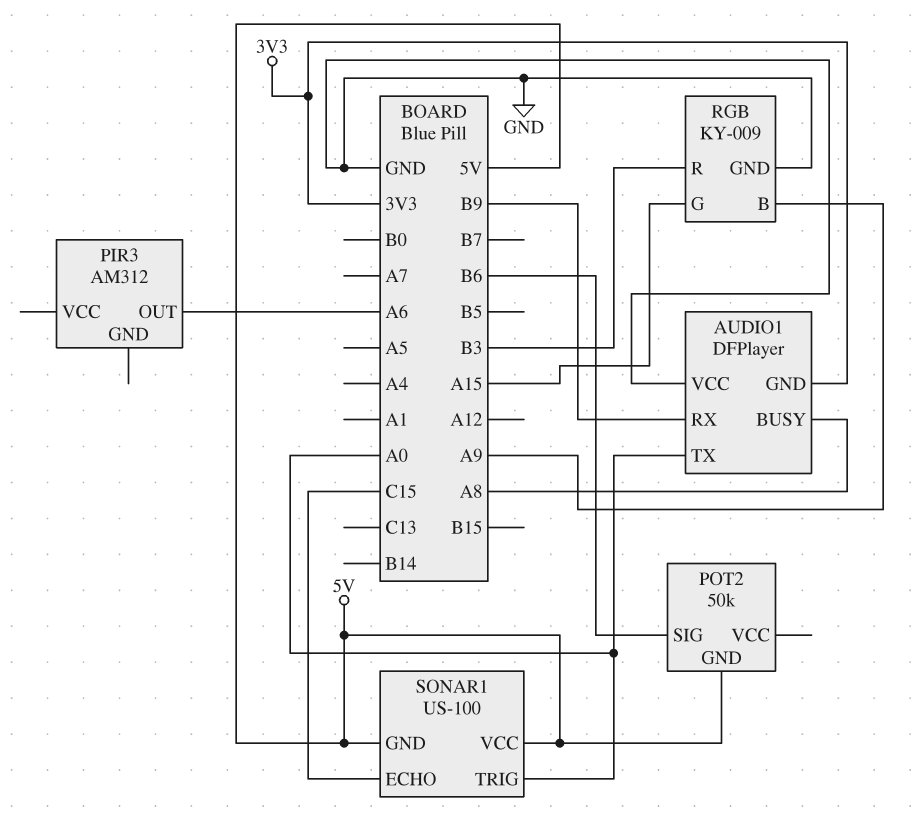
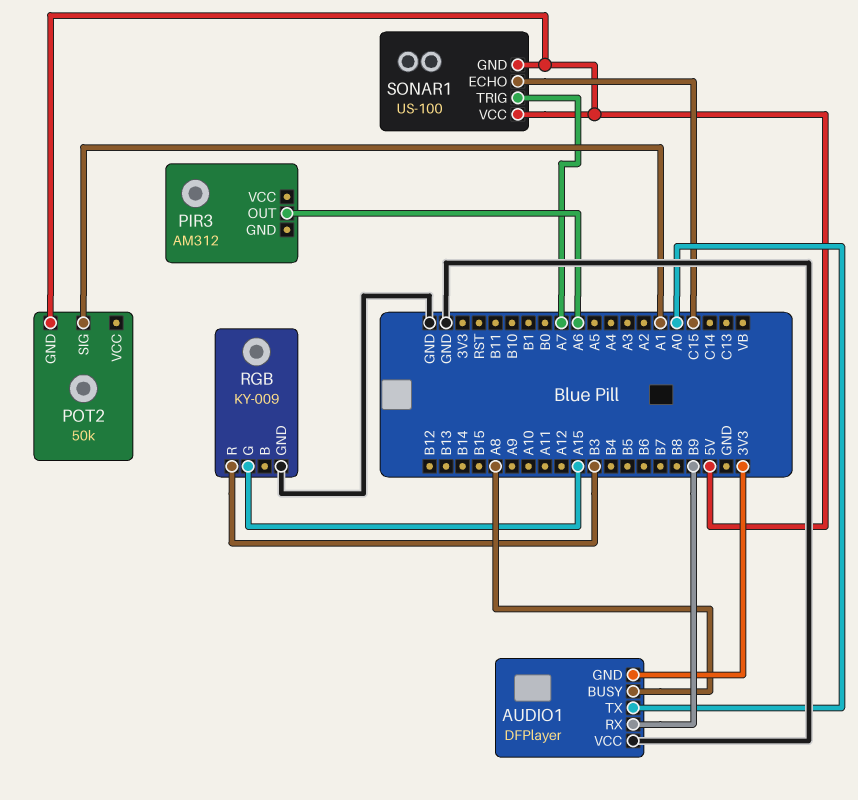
POT2 pin SIG: B6 -> A1
RGB pin B: A9 -> none
SONAR1 pin TRIG: A0 -> A7

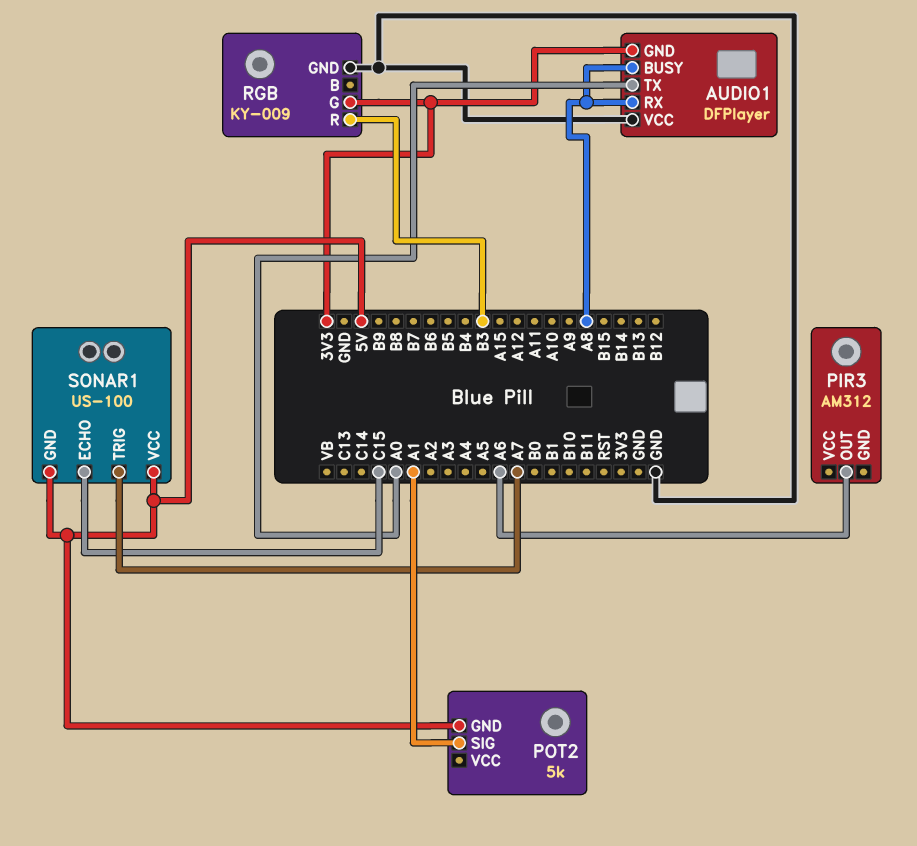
AUDIO1 pin RX: B9 -> A8
POT2: 50k -> 5k
RGB pin G: A15 -> 3V3

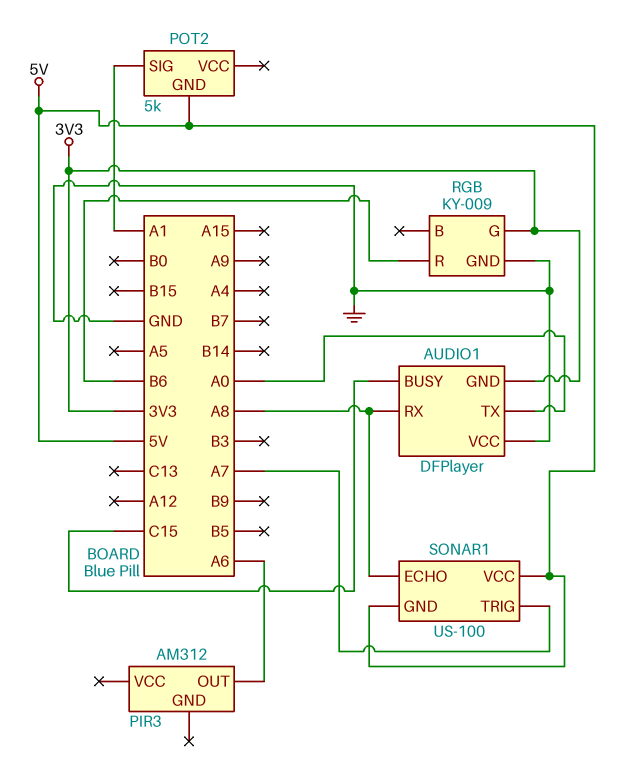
AUDIO1 pin BUSY: A8 -> C15
RGB pin R: B3 -> B6
SONAR1 pin ECHO: C15 -> A8

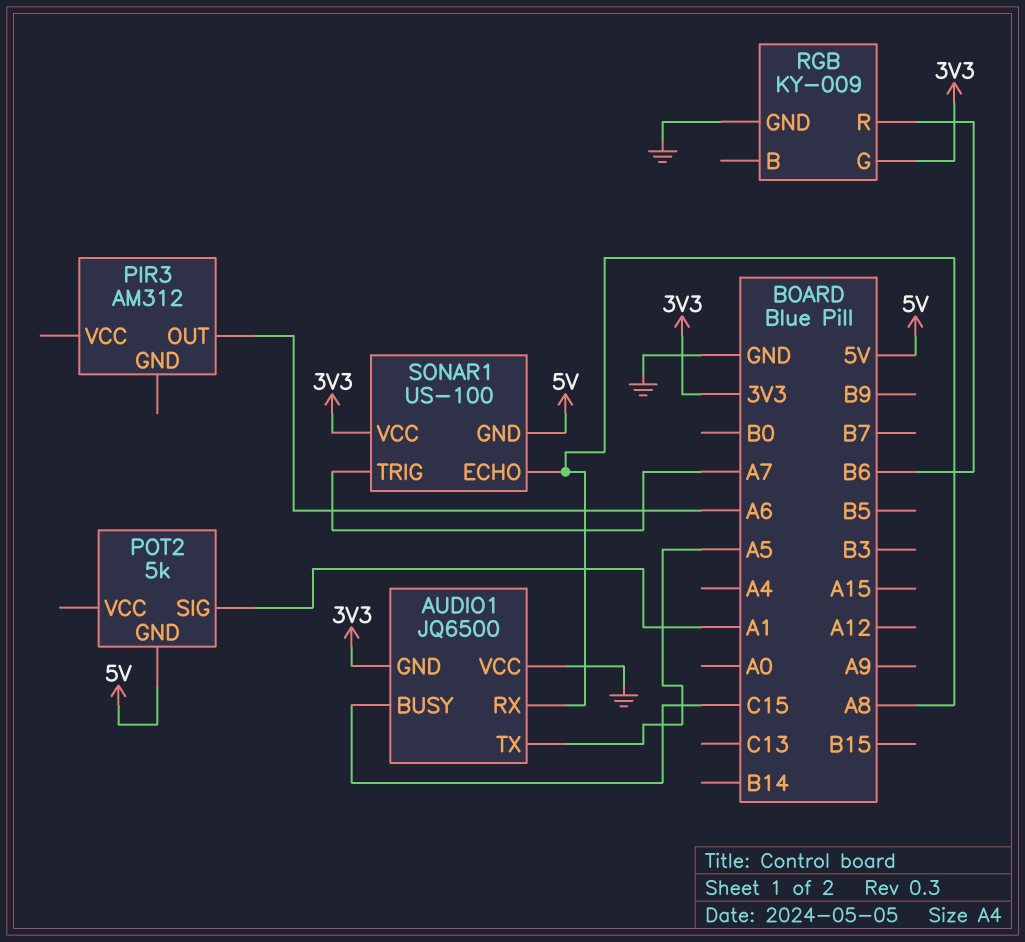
AUDIO1: DFPlayer -> JQ6500
AUDIO1 pin TX: A0 -> A5
SONAR1 pin VCC: 5V -> 3V3

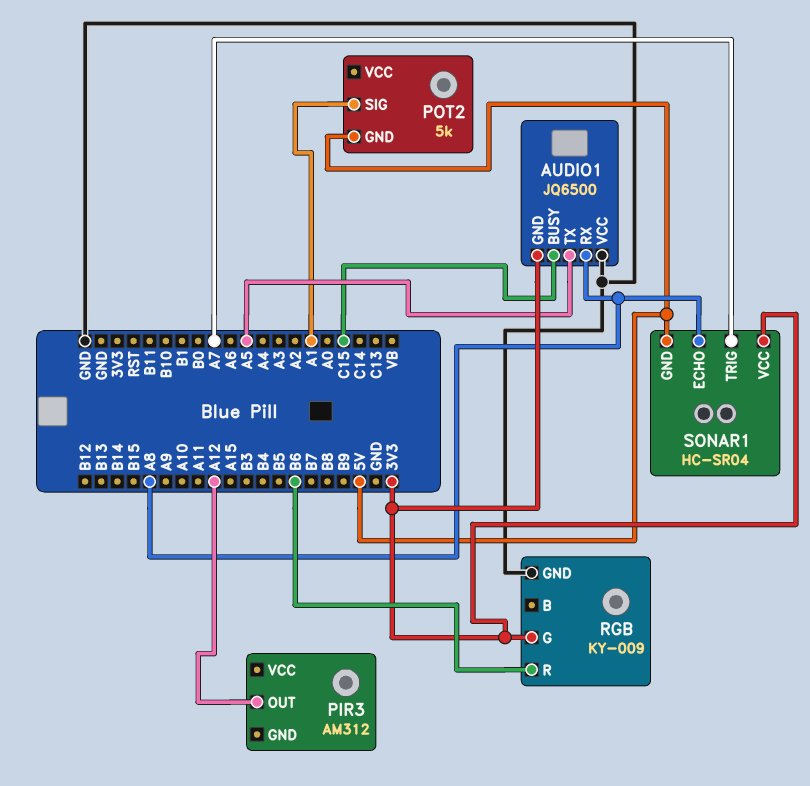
PIR3 pin OUT: A6 -> A12
SONAR1: US-100 -> HC-SR04

